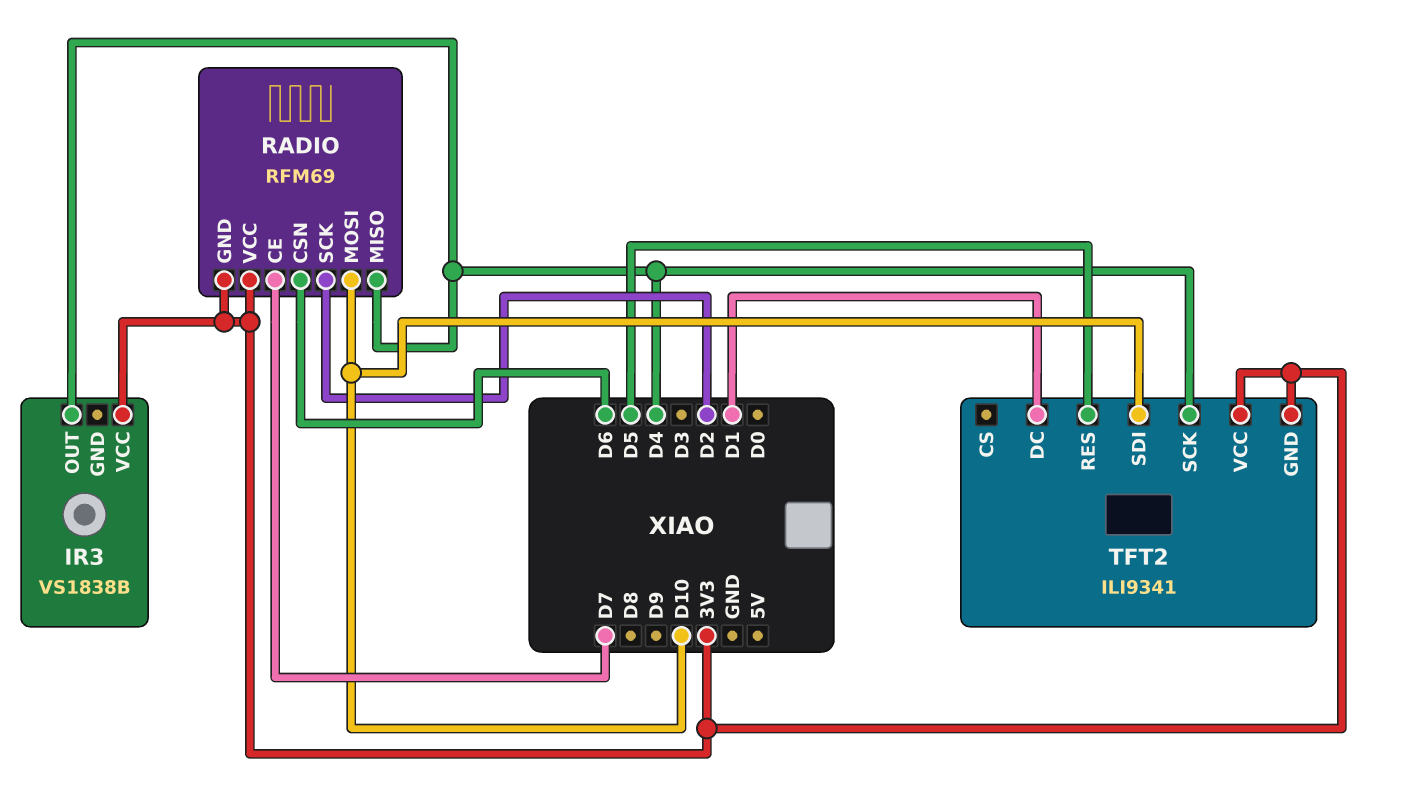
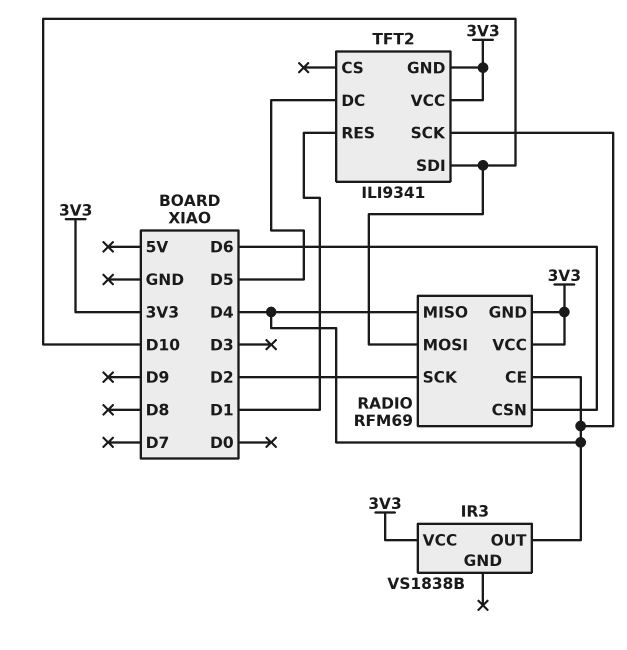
RADIO pin CE: D7 -> D4
TFT2 pin DC: D1 -> D5
TFT2 pin RES: D5 -> D1

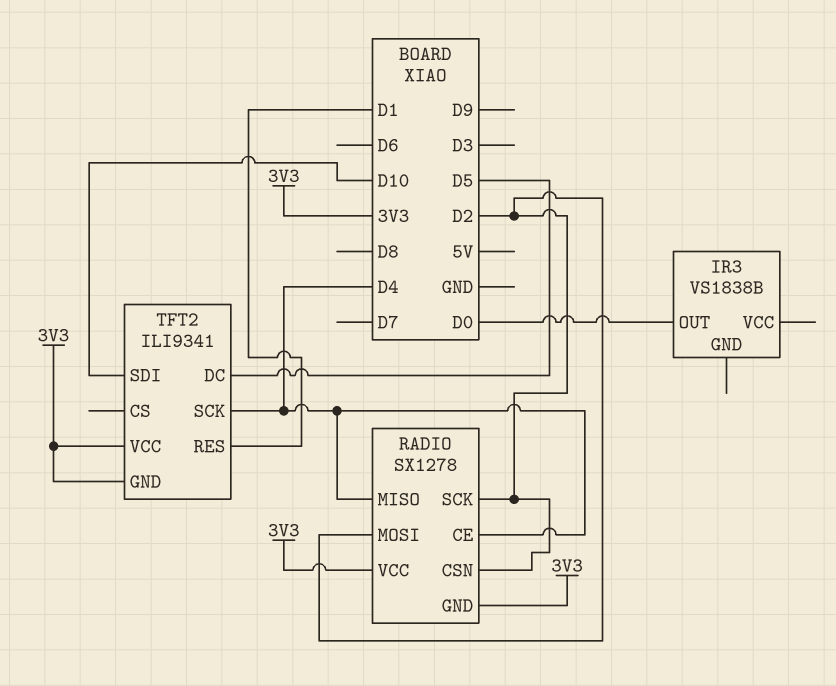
IR3 pin OUT: D4 -> D0
IR3 pin VCC: 3V3 -> none
RADIO: RFM69 -> SX1278
RADIO pin CSN: D6 -> D2
RADIO pin MOSI: D10 -> D2

